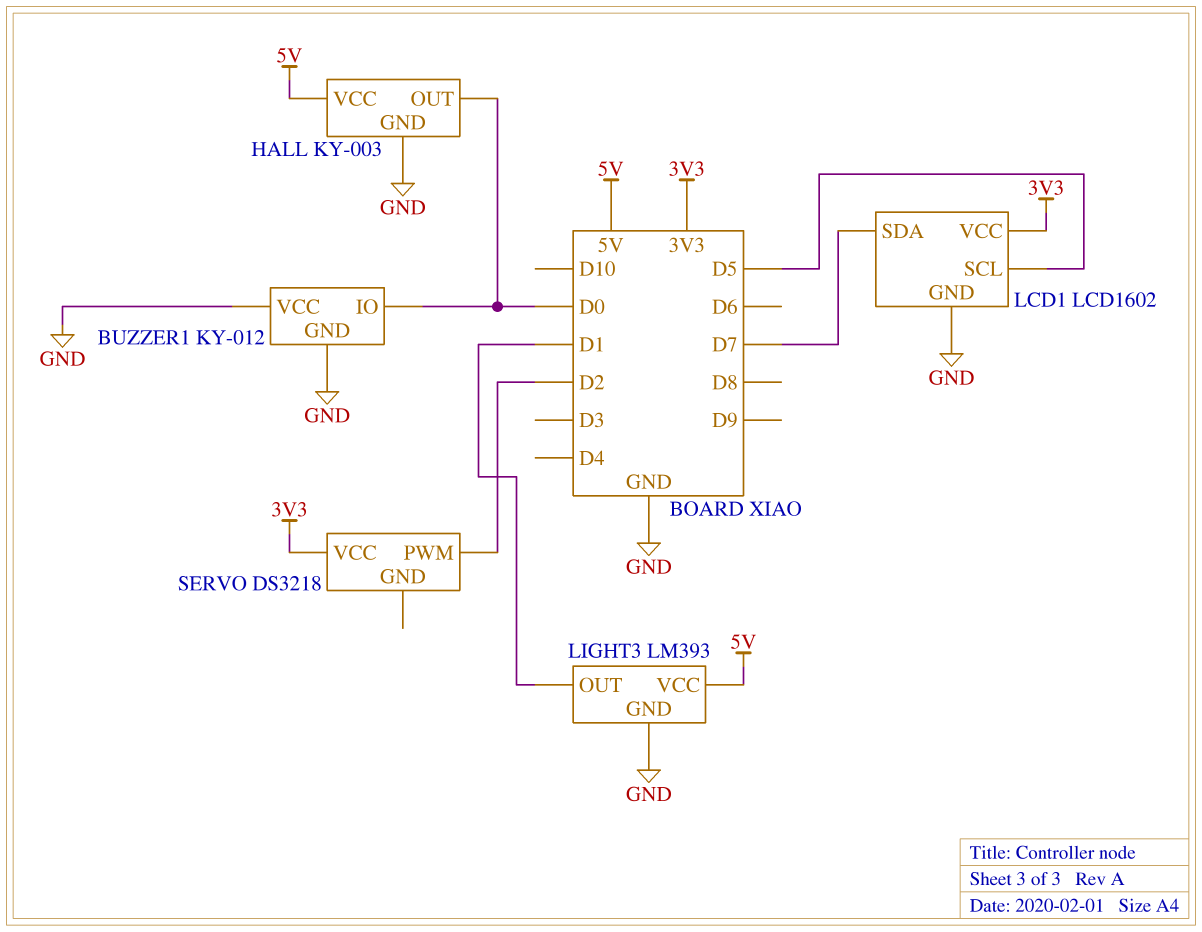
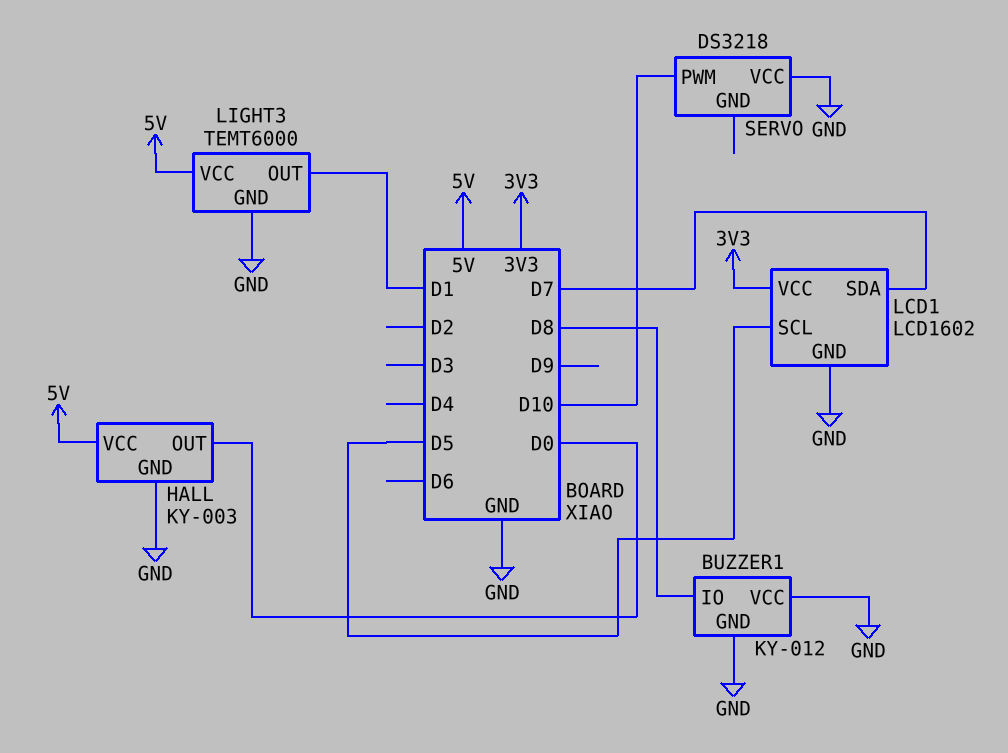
BUZZER1 pin IO: D0 -> D8
LIGHT3: LM393 -> TEMT6000
SERVO pin PWM: D2 -> D10
SERVO pin VCC: 3V3 -> GND

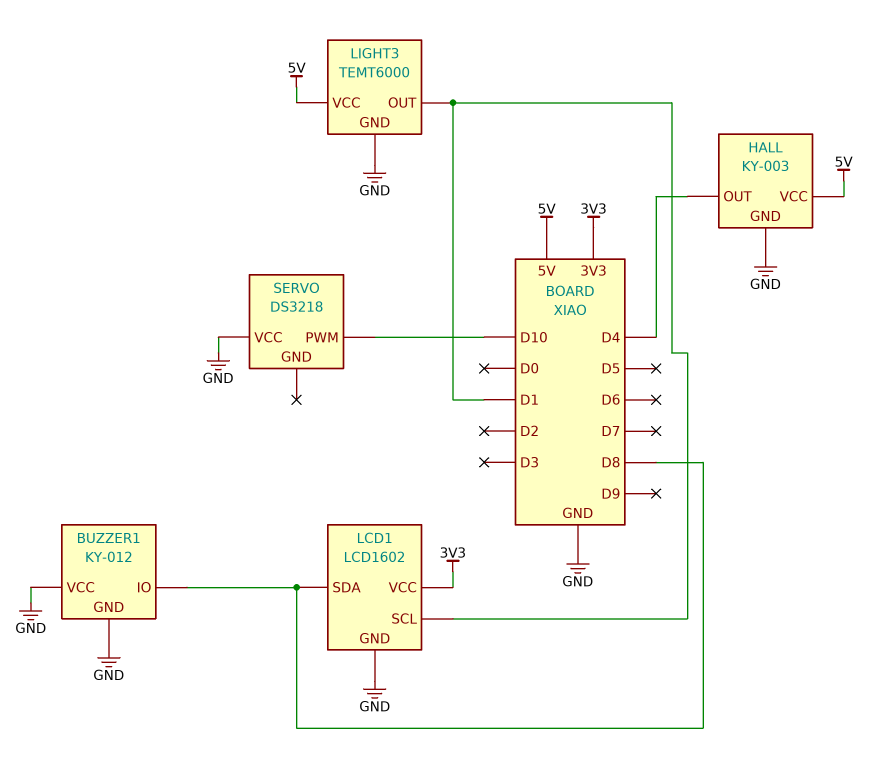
HALL pin OUT: D0 -> D4
LCD1 pin SCL: D5 -> D1
LCD1 pin SDA: D7 -> D8

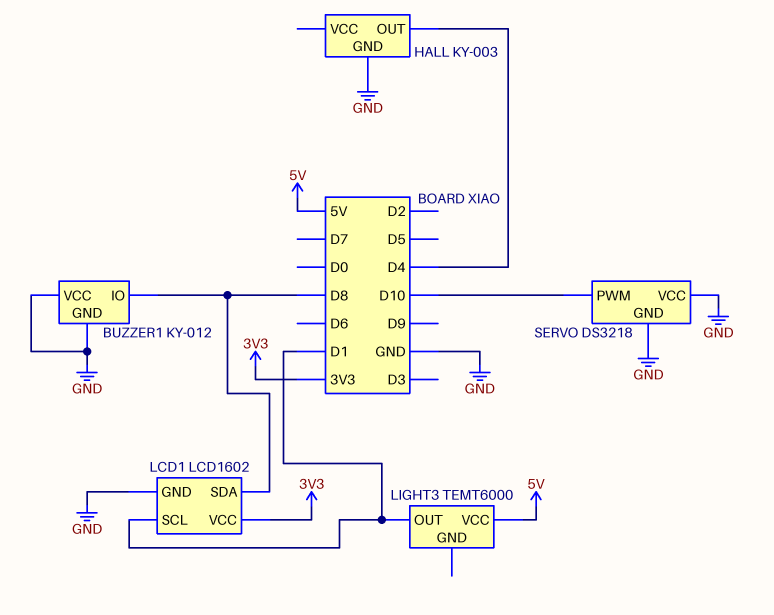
HALL pin VCC: 5V -> none
LIGHT3 pin GND: GND -> none
SERVO pin GND: none -> GND

